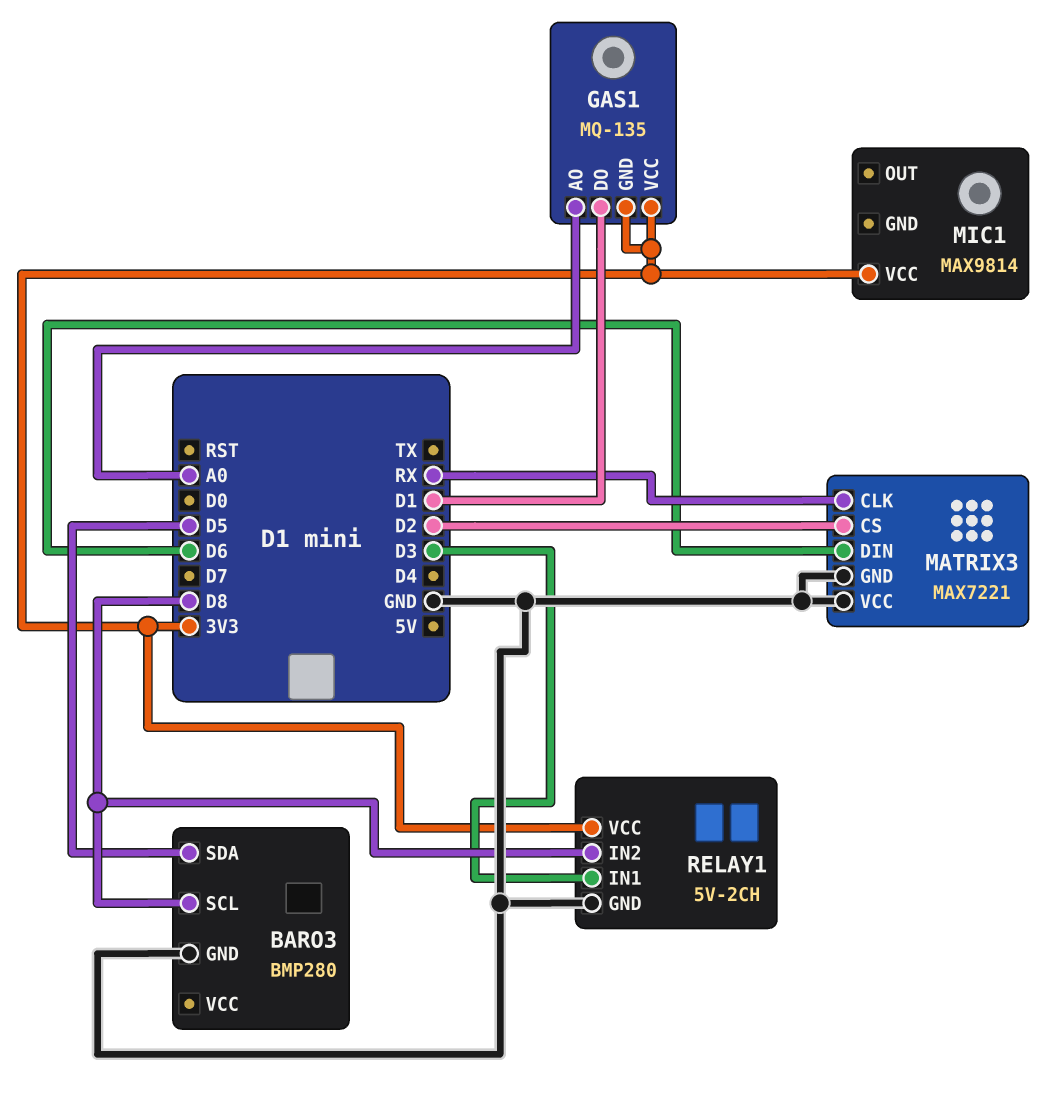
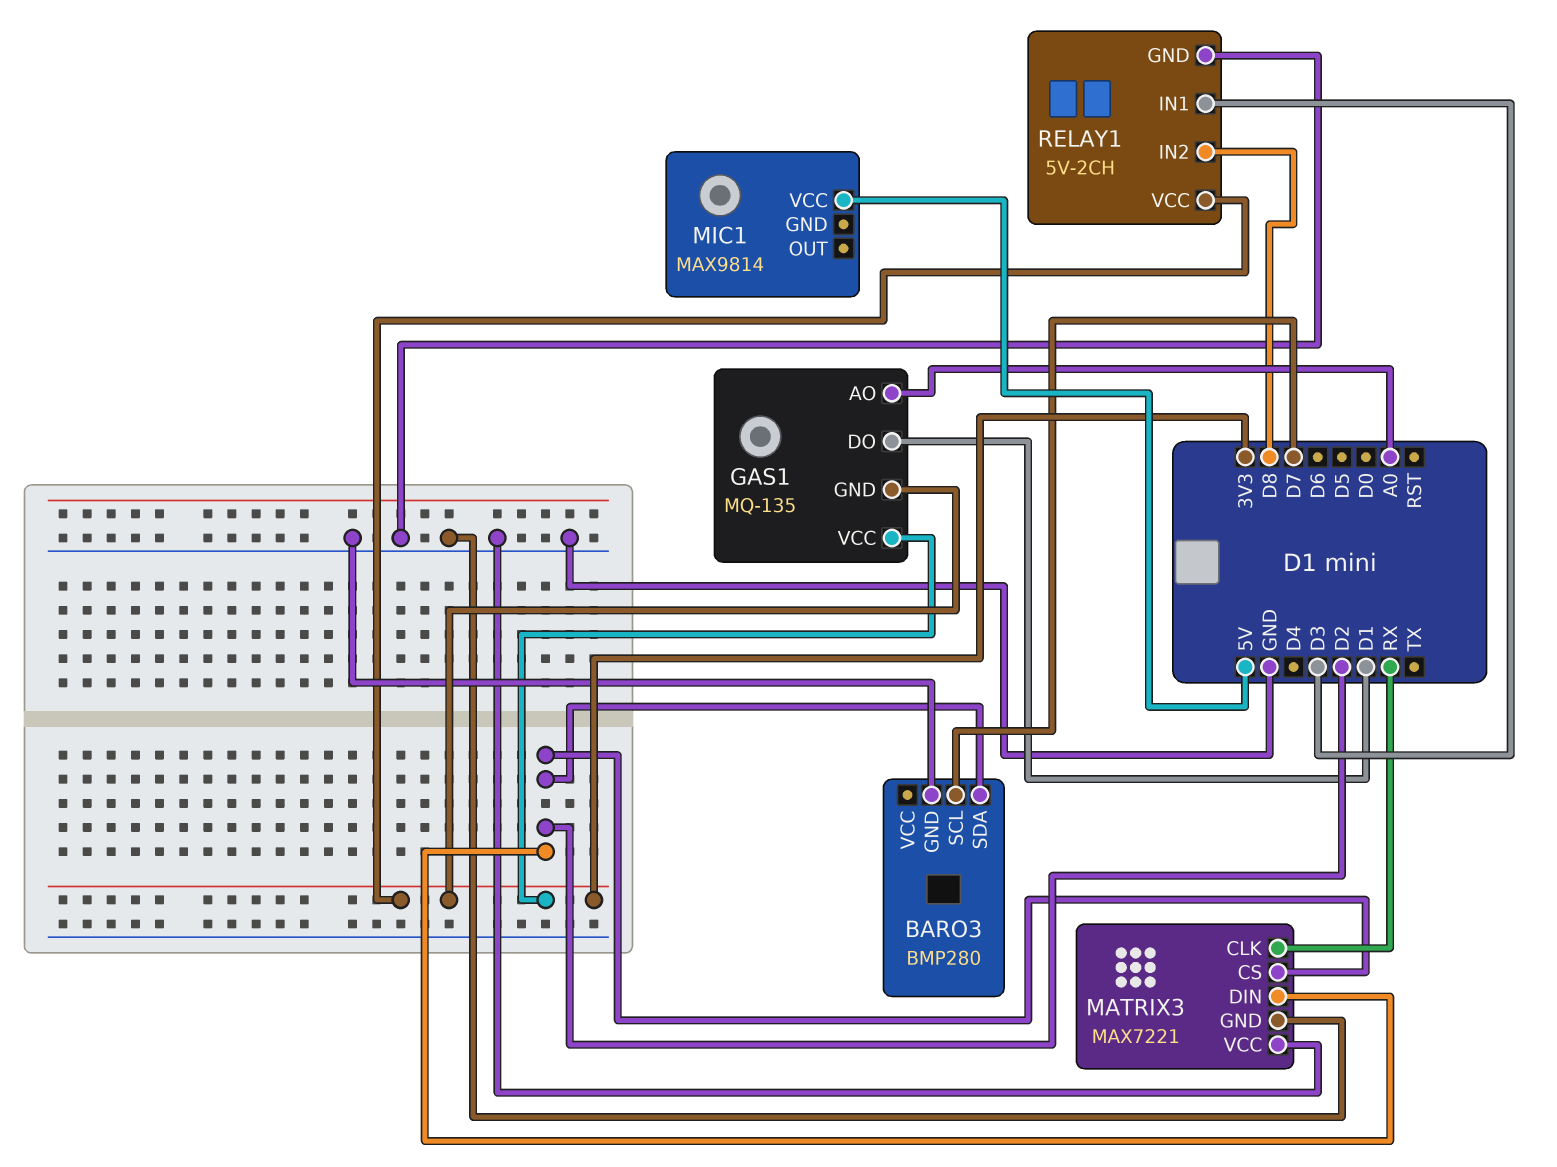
BARO3 pin SCL: D8 -> D7
BARO3 pin SDA: D5 -> D2
MATRIX3 pin DIN: D6 -> D2
MIC1 pin VCC: 3V3 -> 5V

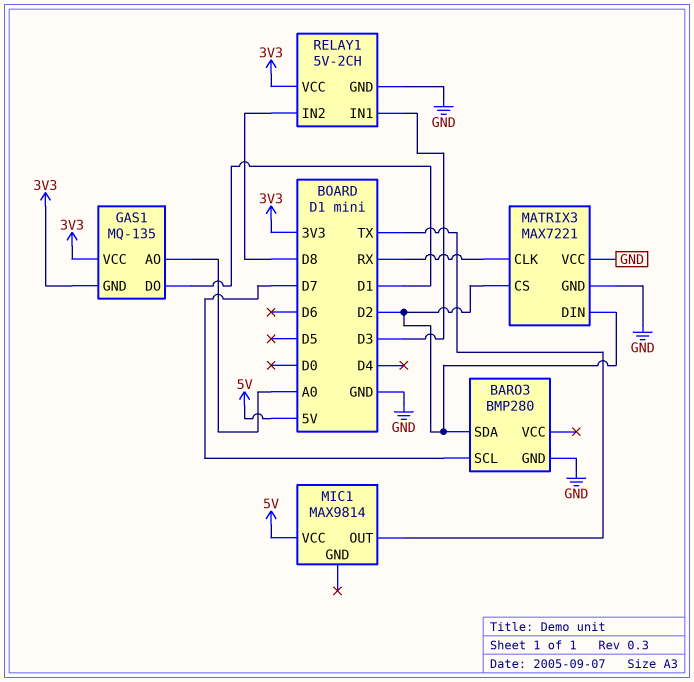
MIC1 pin OUT: none -> TX

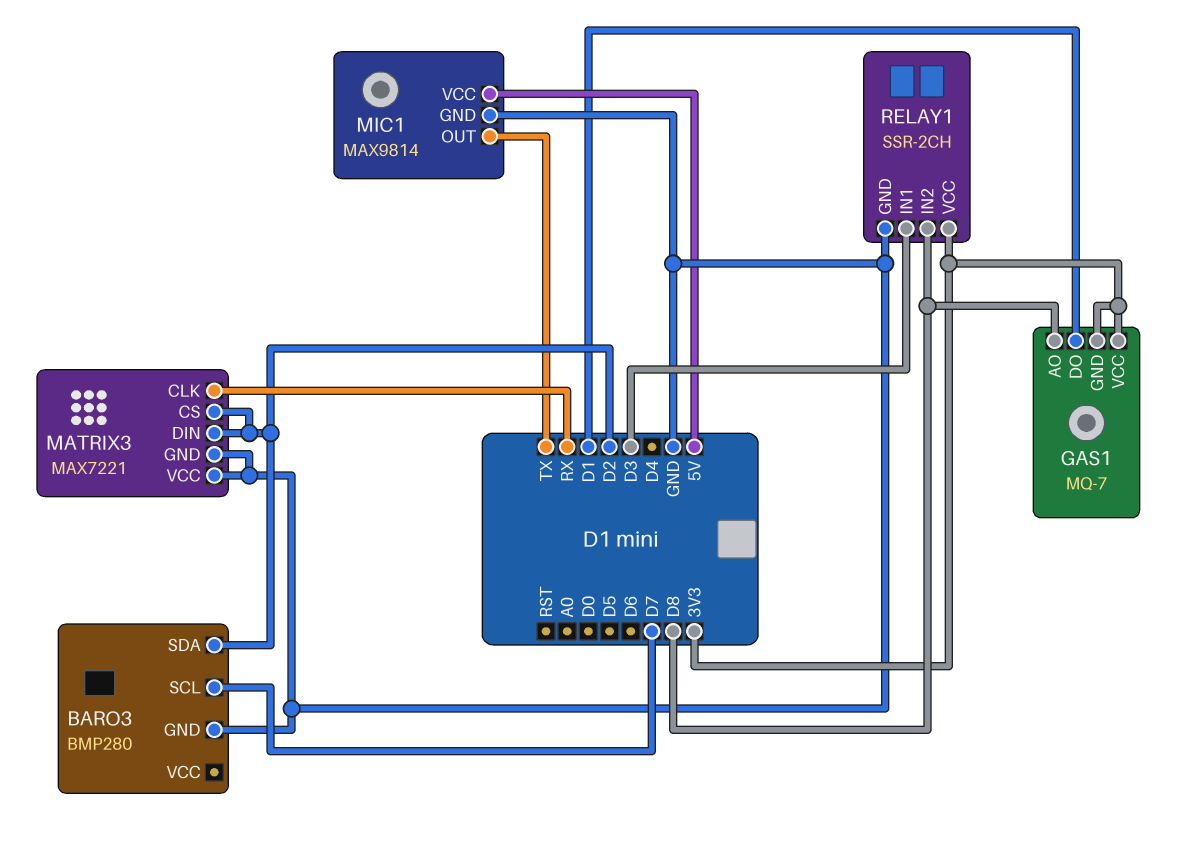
GAS1: MQ-135 -> MQ-7
GAS1 pin AO: A0 -> D8
MIC1 pin GND: none -> GND
RELAY1: 5V-2CH -> SSR-2CH

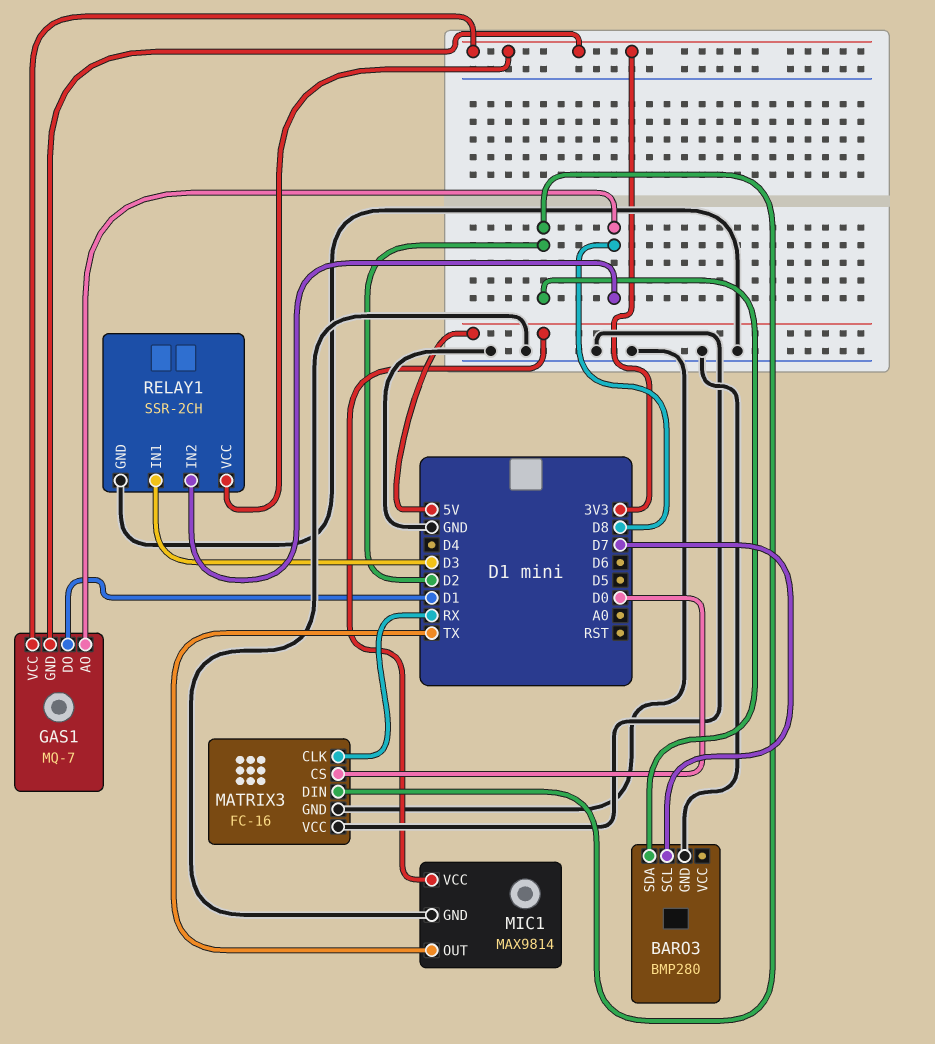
MATRIX3: MAX7221 -> FC-16
MATRIX3 pin CS: D2 -> D0

